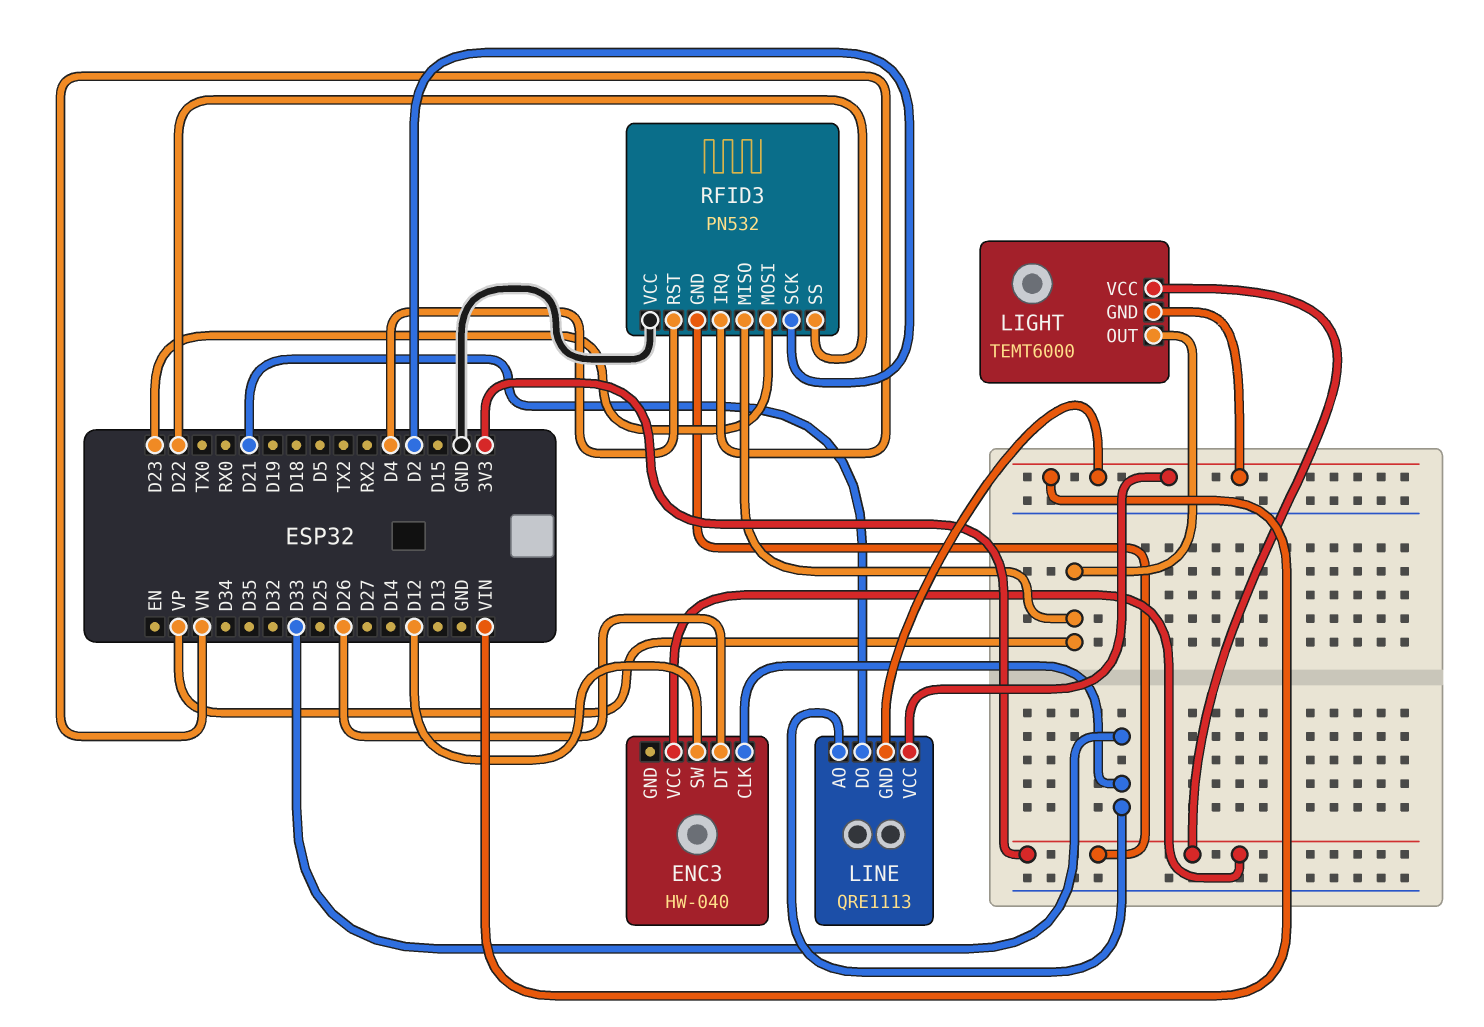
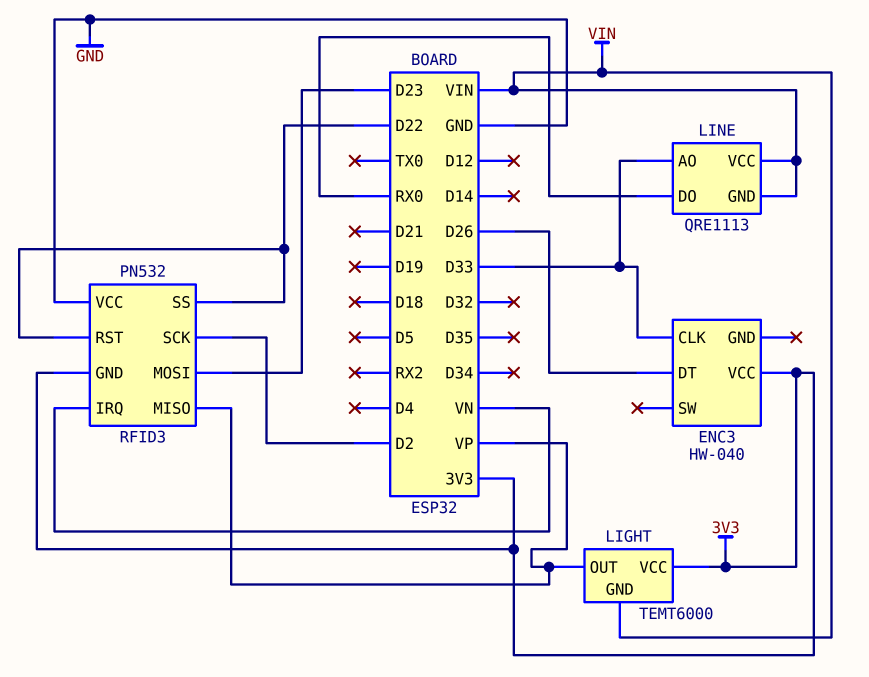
ENC3 pin SW: D12 -> none
LINE pin DO: D21 -> RX0
RFID3 pin RST: D4 -> D22

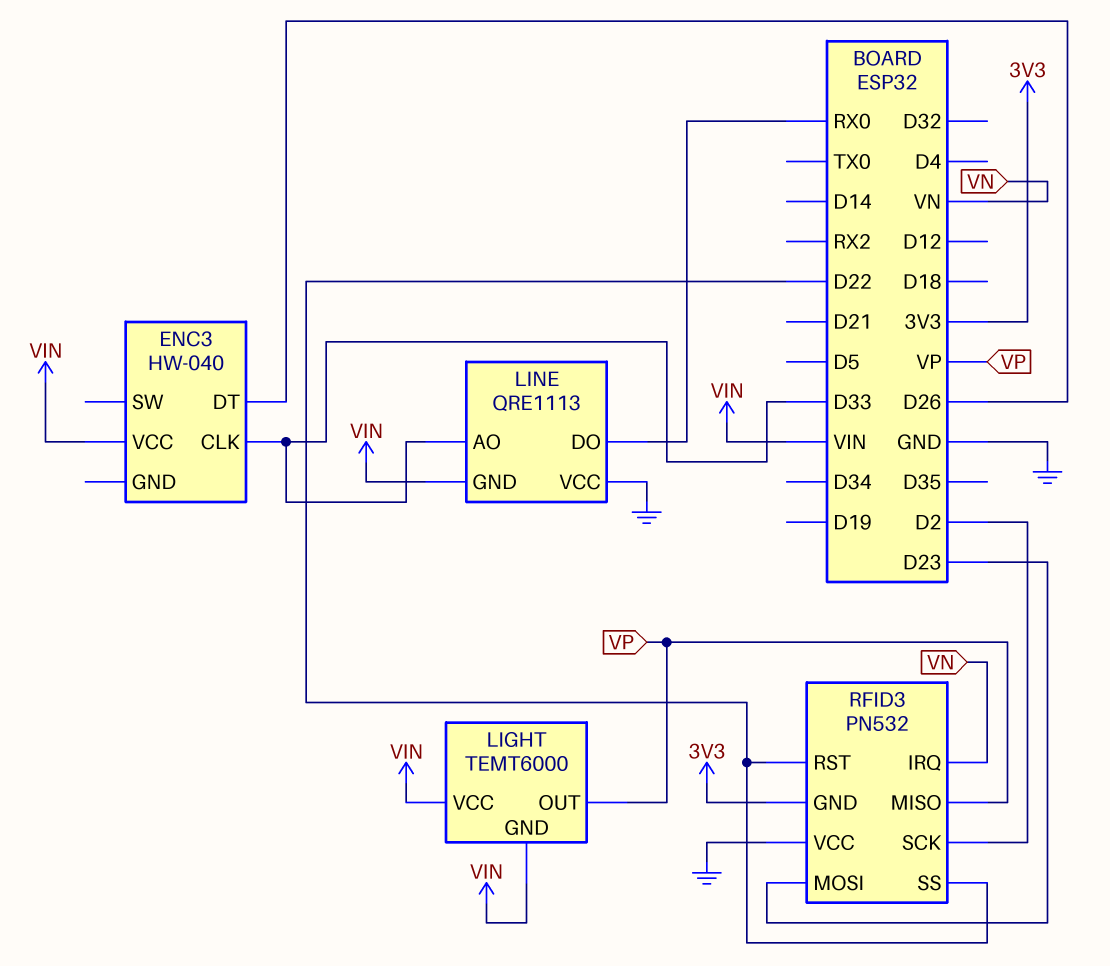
ENC3 pin VCC: 3V3 -> VIN
LIGHT pin VCC: 3V3 -> VIN
LINE pin VCC: VIN -> GND

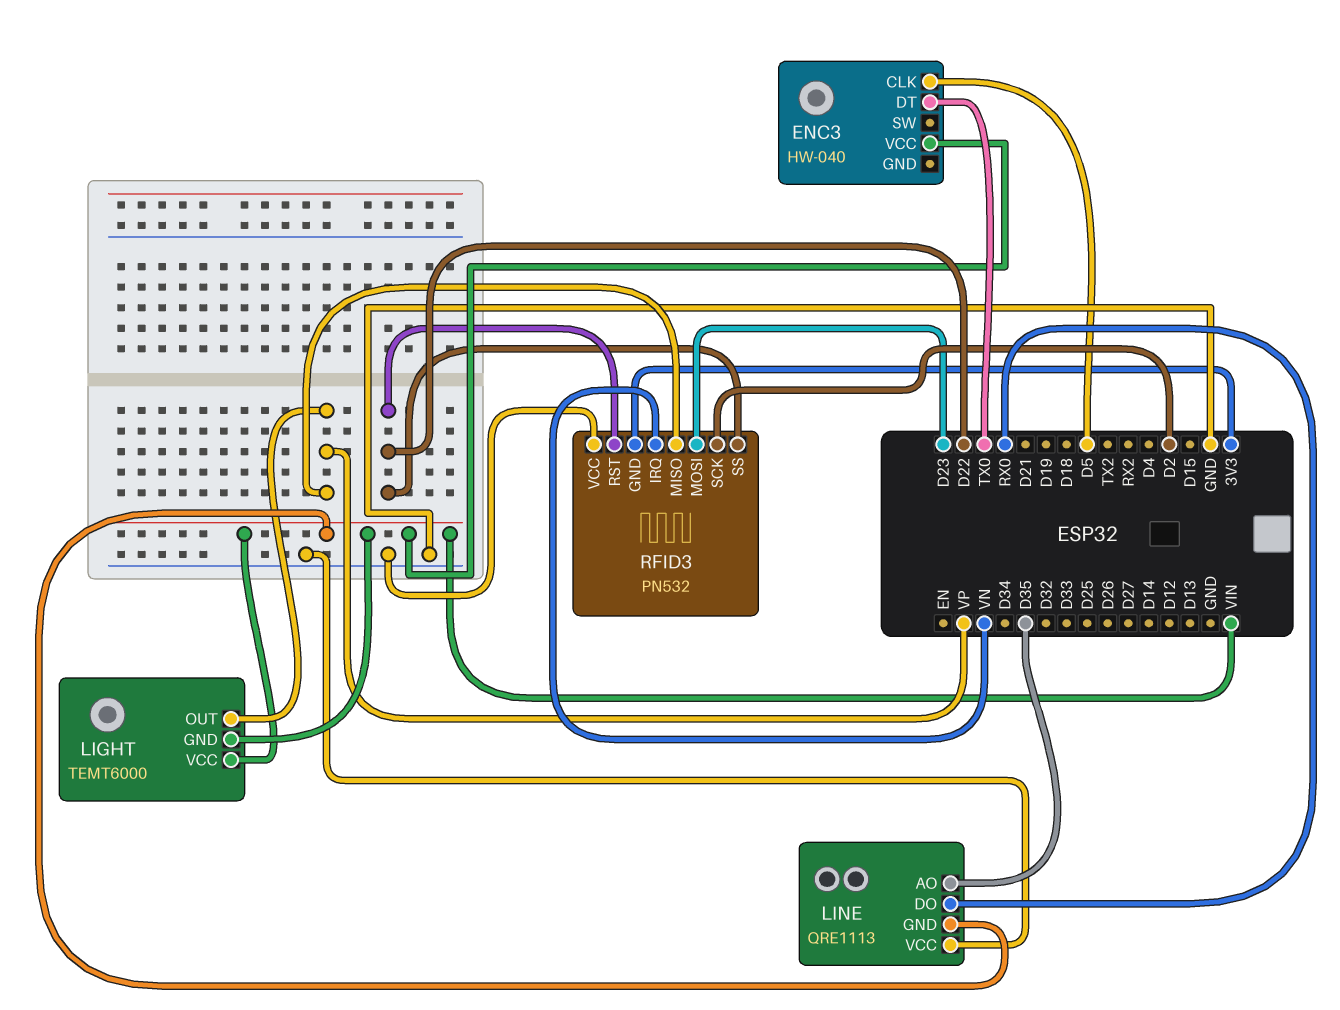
ENC3 pin CLK: D33 -> D5
ENC3 pin DT: D26 -> TX0
LINE pin AO: D33 -> D35

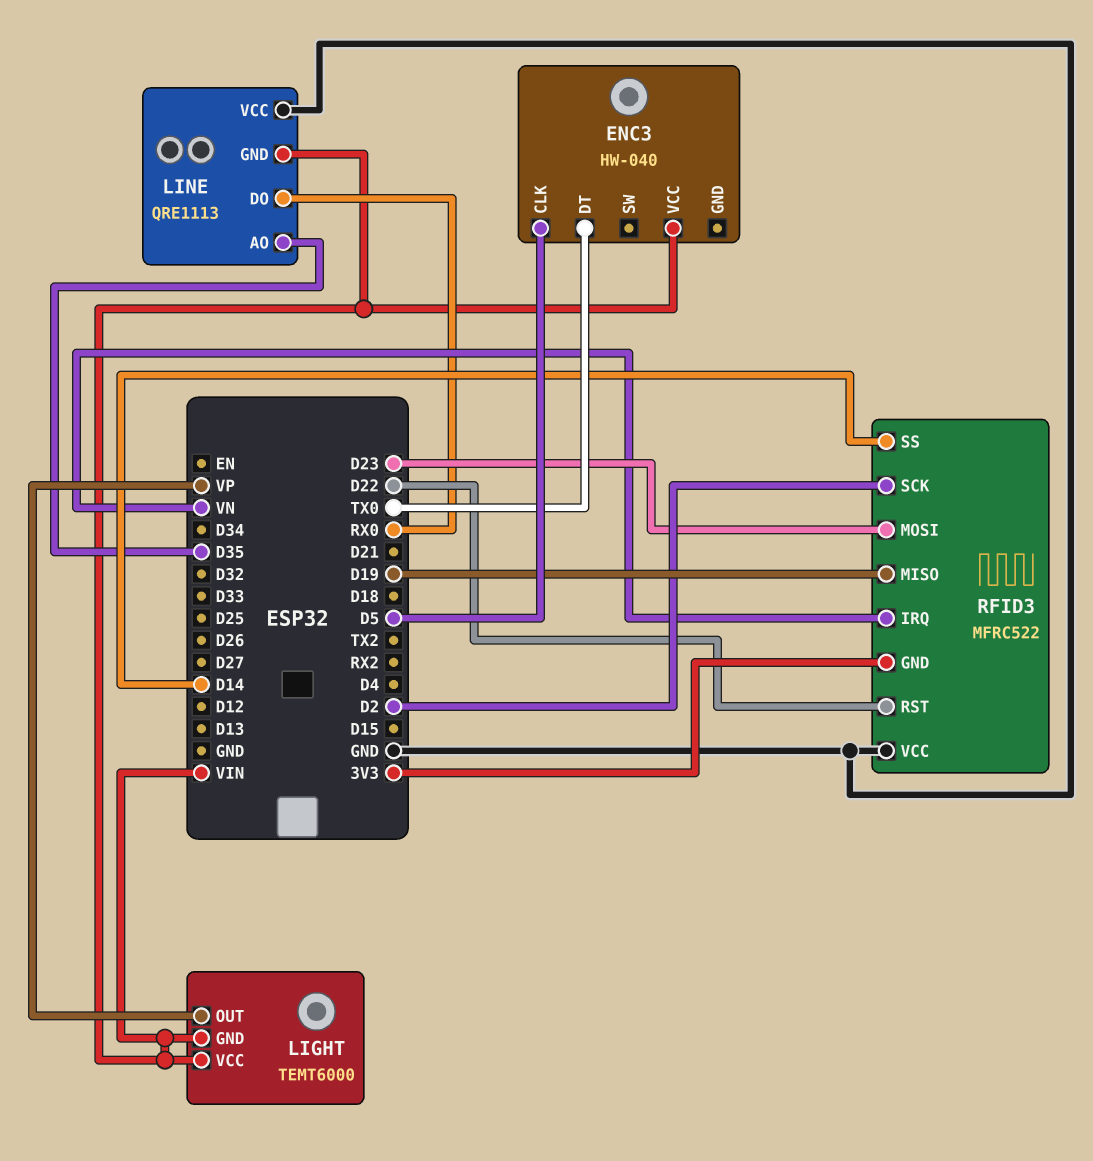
RFID3: PN532 -> MFRC522
RFID3 pin MISO: VP -> D19
RFID3 pin SS: D22 -> D14

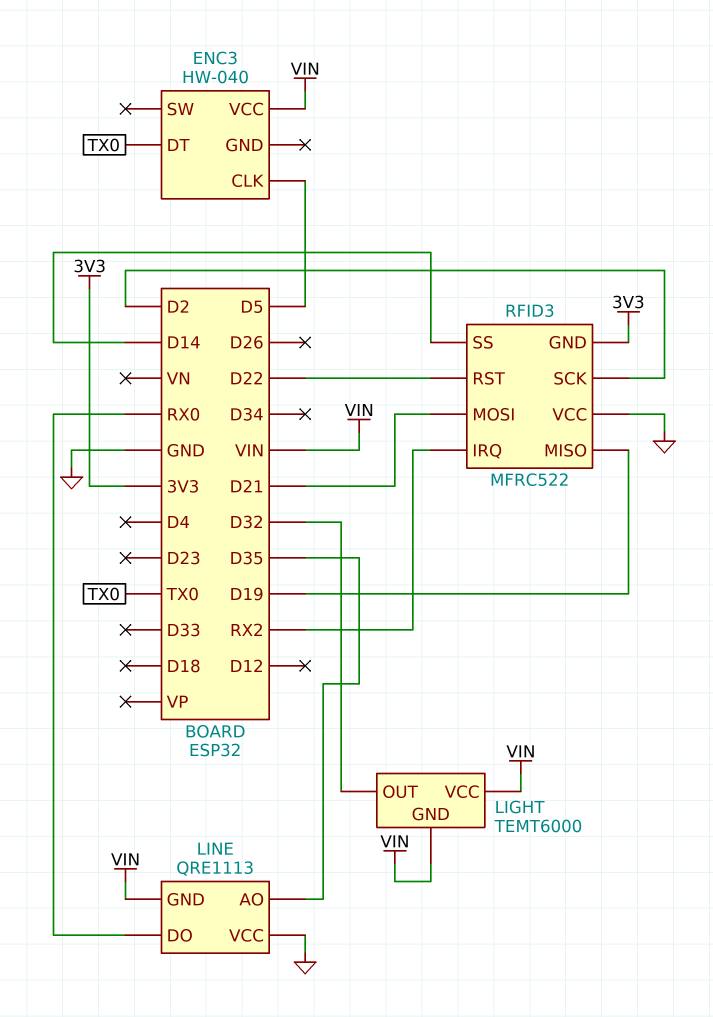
LIGHT pin OUT: VP -> D32
RFID3 pin IRQ: VN -> RX2
RFID3 pin MOSI: D23 -> D21

